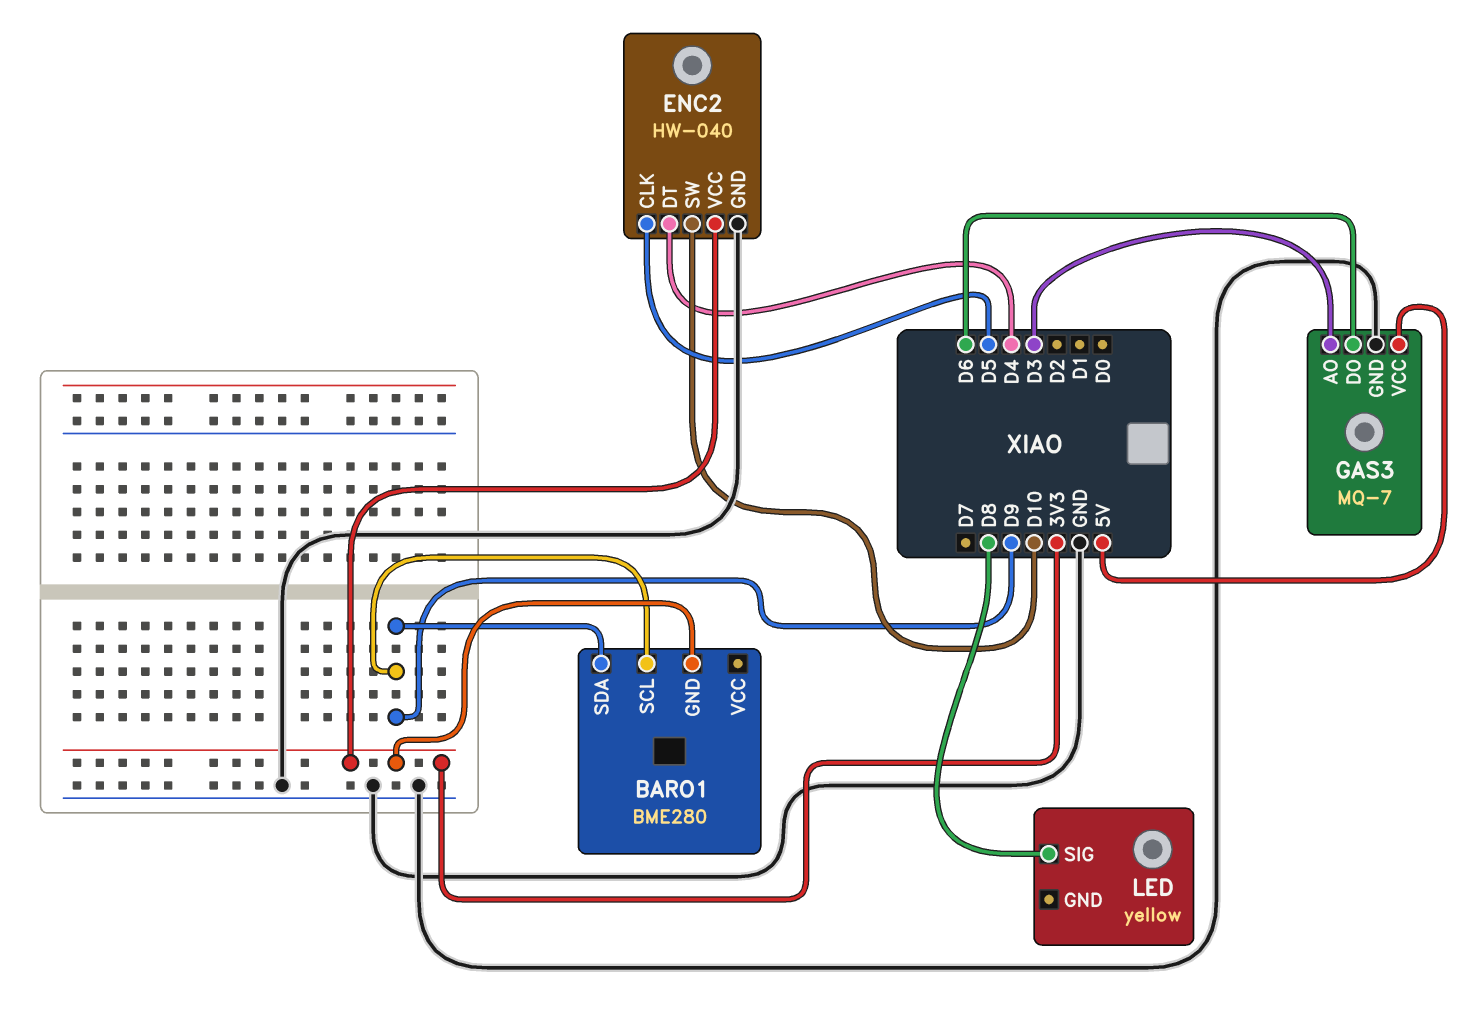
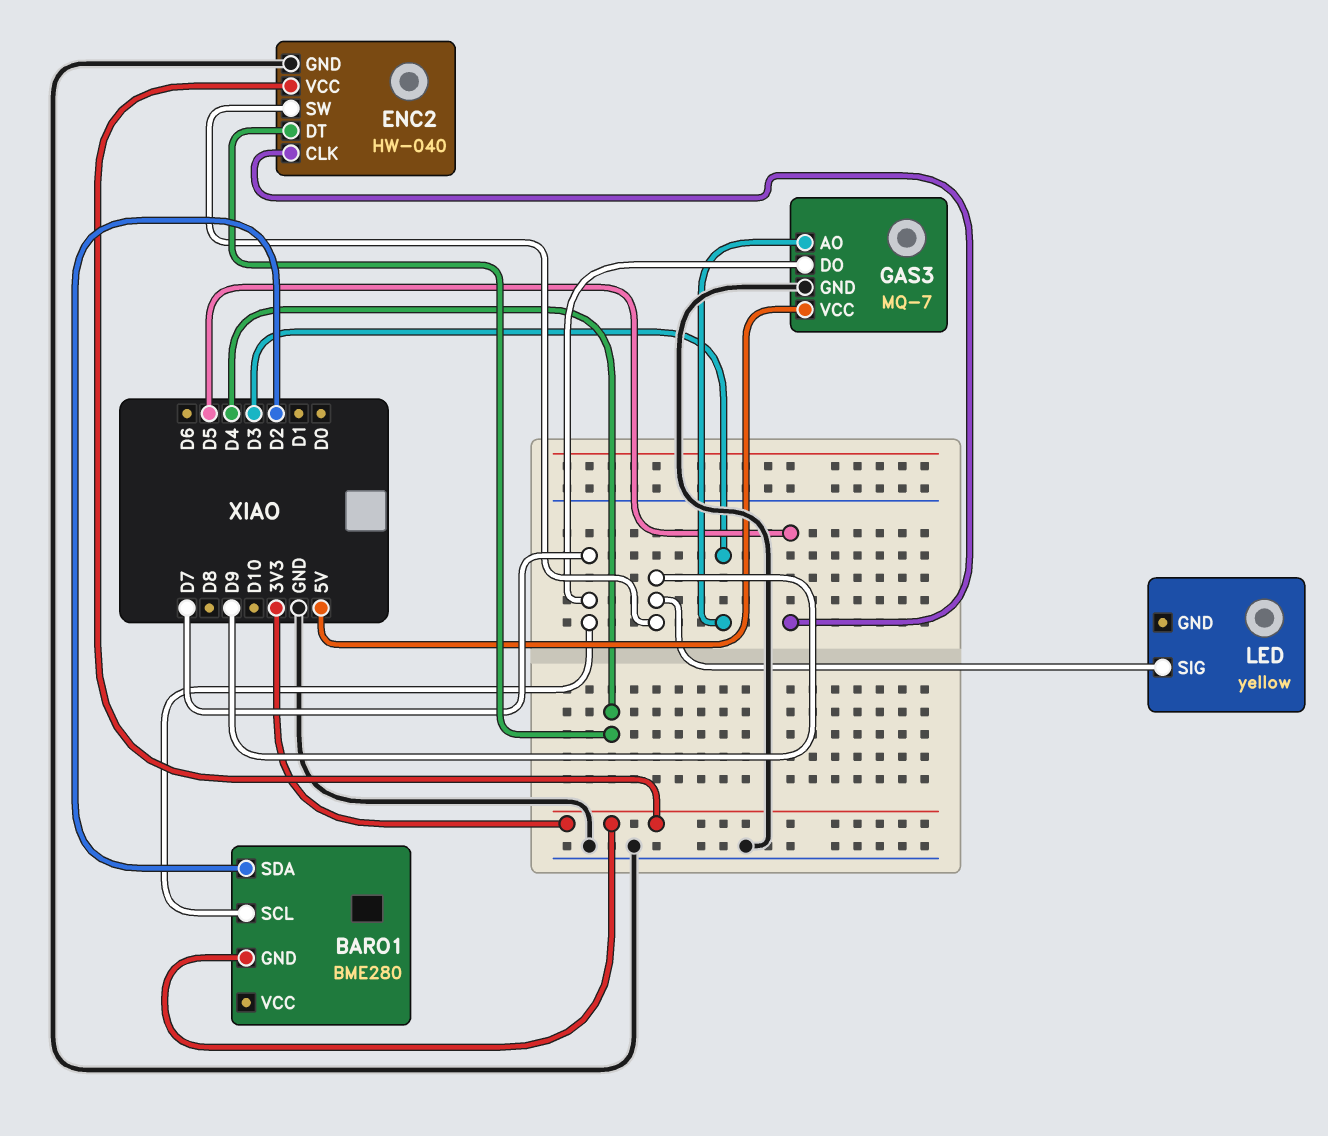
BARO1 pin SCL: D9 -> D7
BARO1 pin SDA: D9 -> D2
ENC2 pin SW: D10 -> D9
GAS3 pin DO: D6 -> D7
LED pin SIG: D8 -> D9

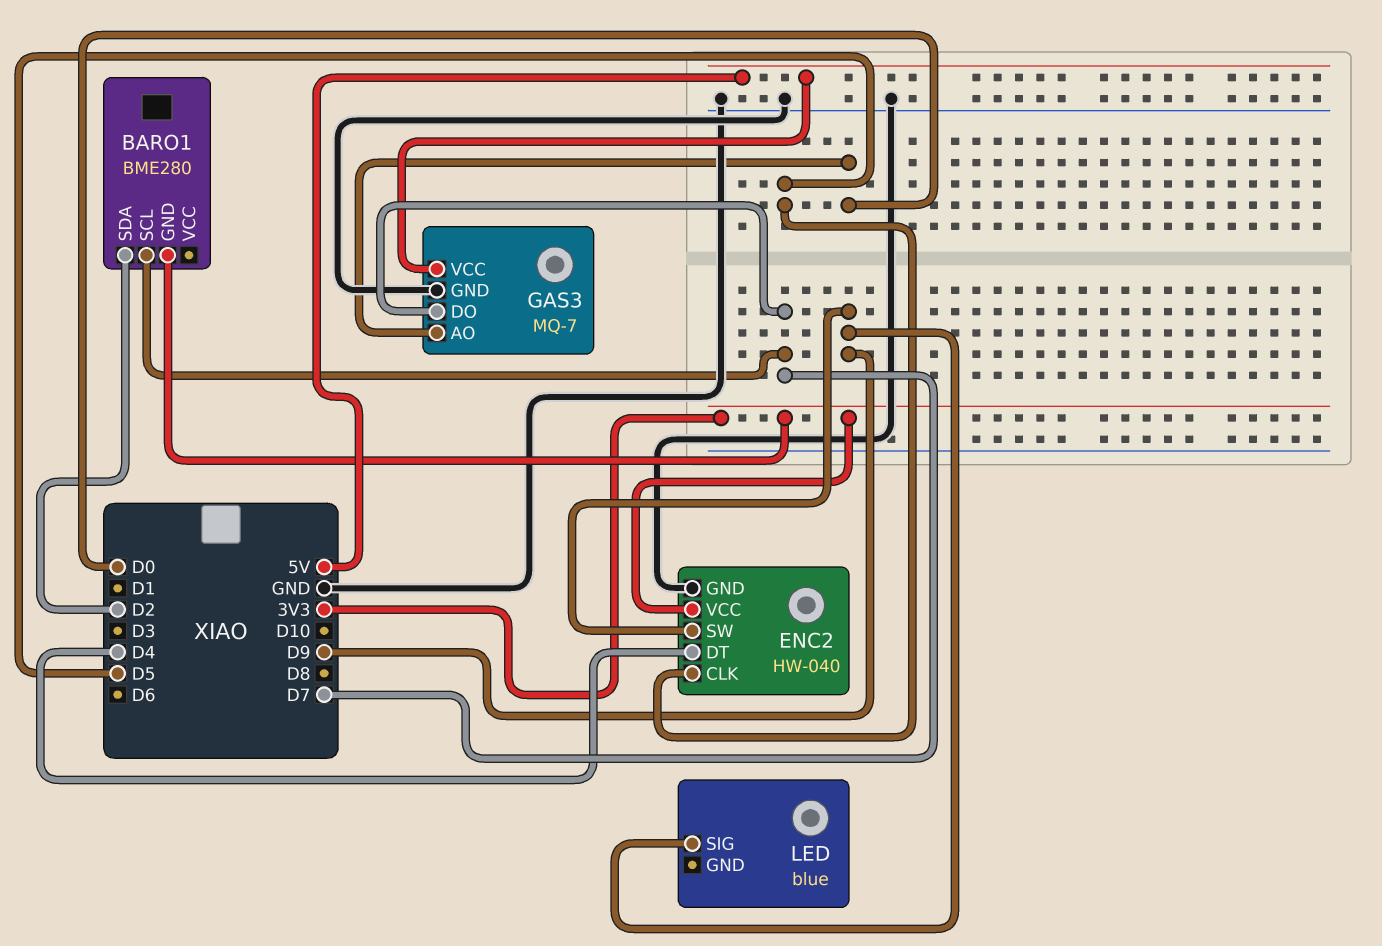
GAS3 pin AO: D3 -> D0
LED: yellow -> blue

